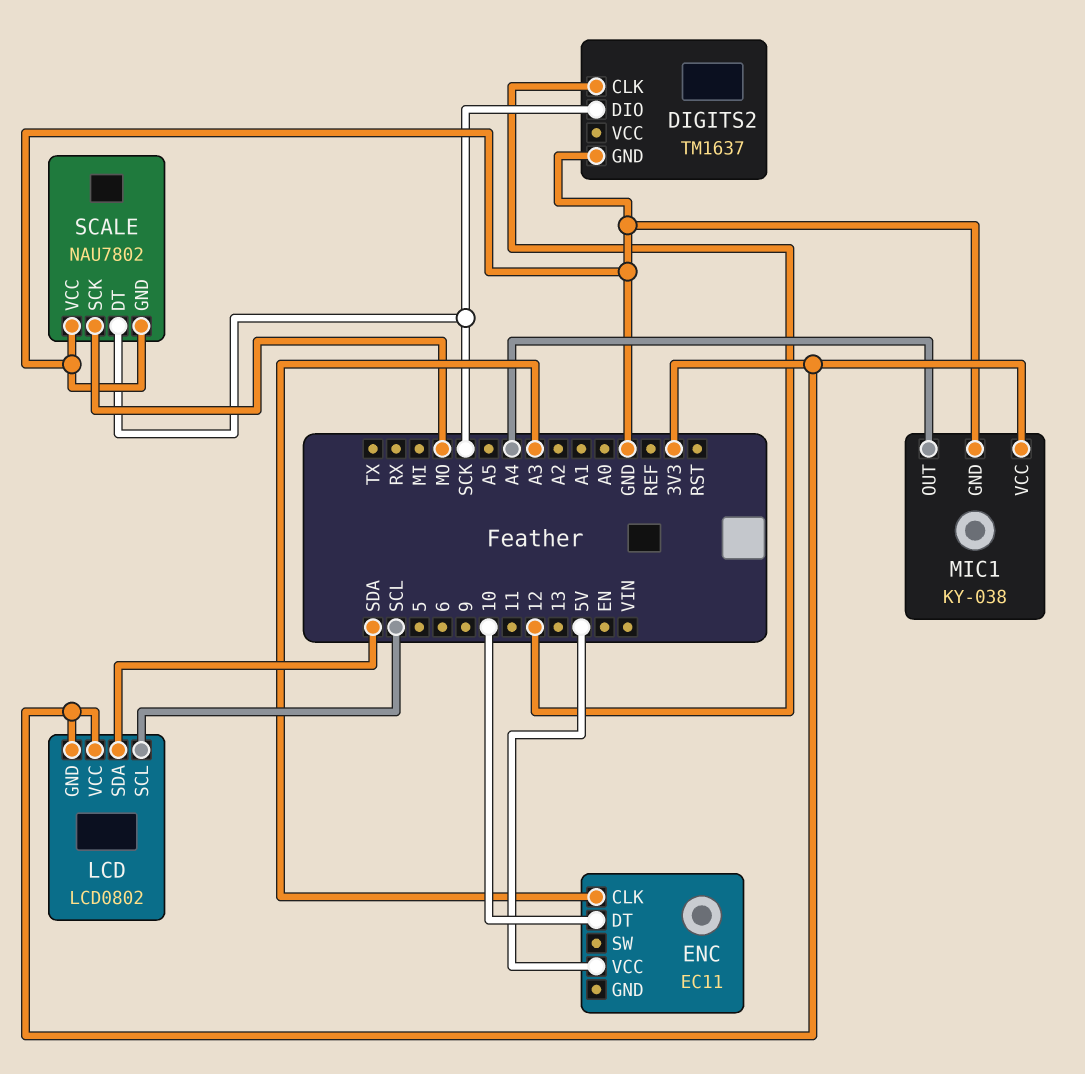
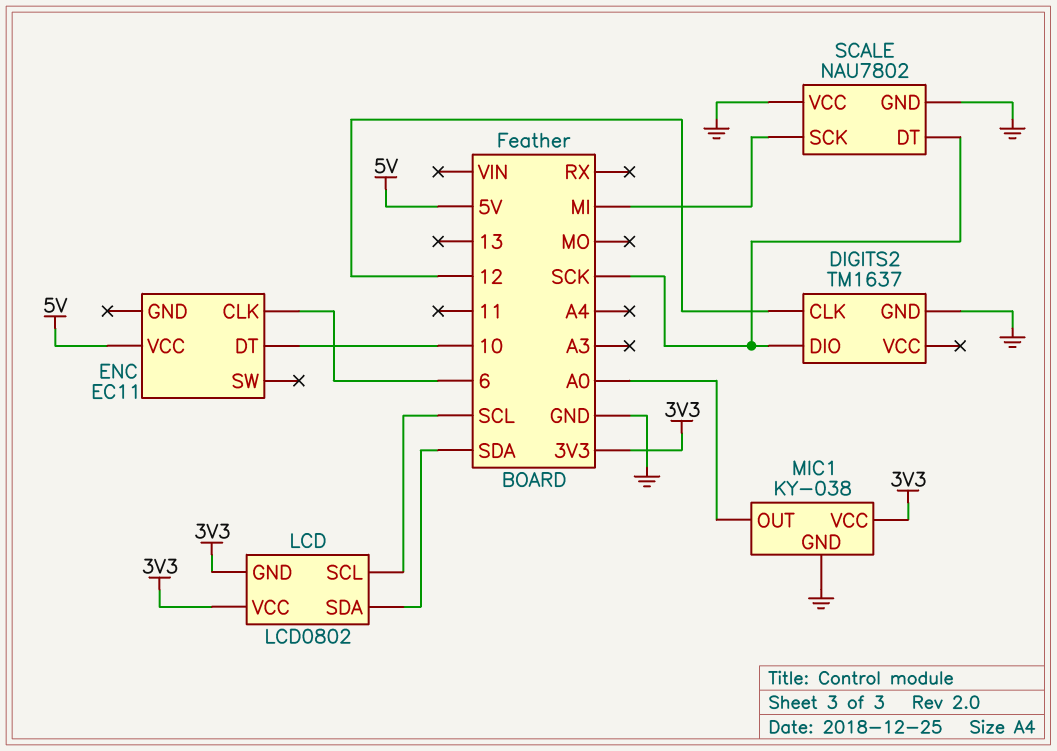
ENC pin CLK: A3 -> 6
MIC1 pin OUT: A4 -> A0
SCALE pin SCK: MO -> MI

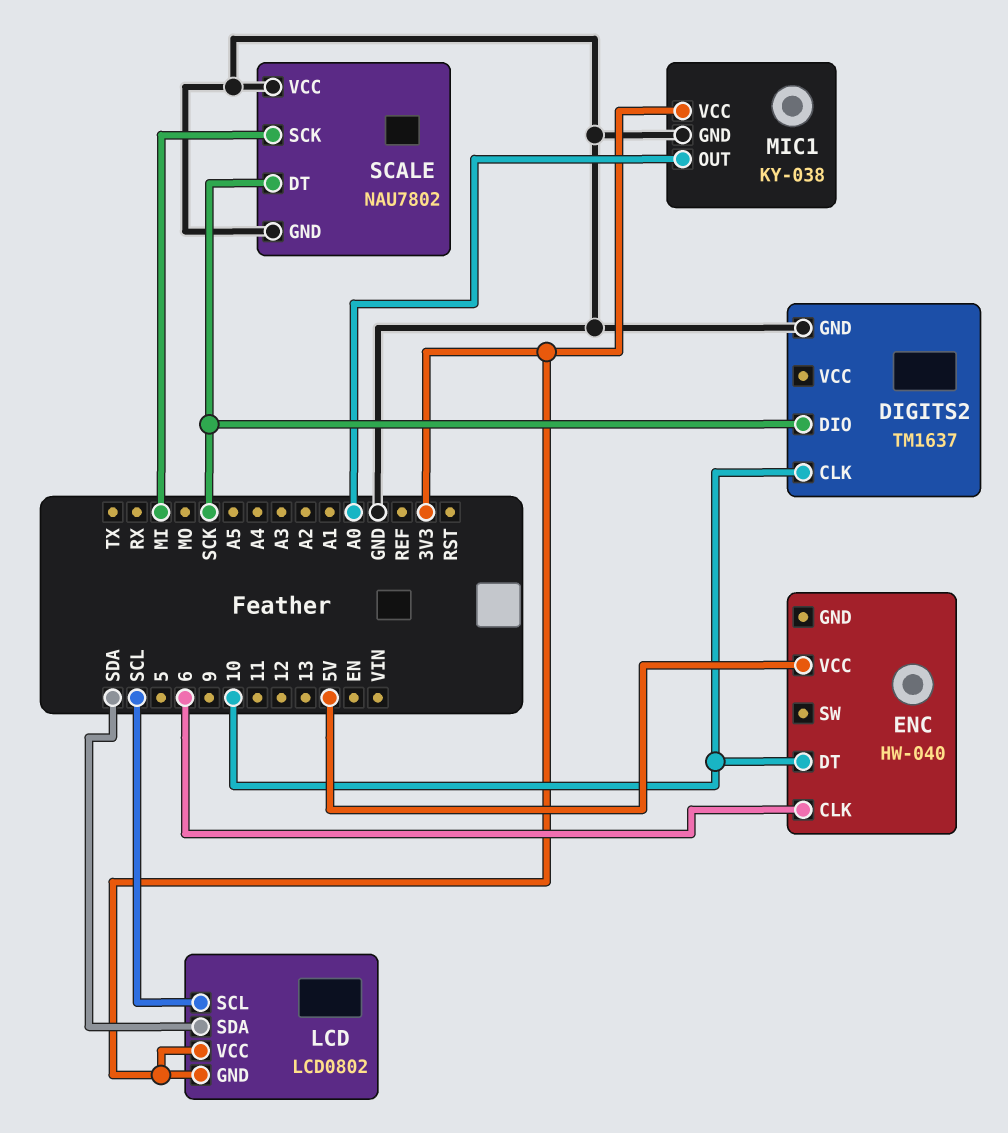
DIGITS2 pin CLK: 12 -> 10
ENC: EC11 -> HW-040

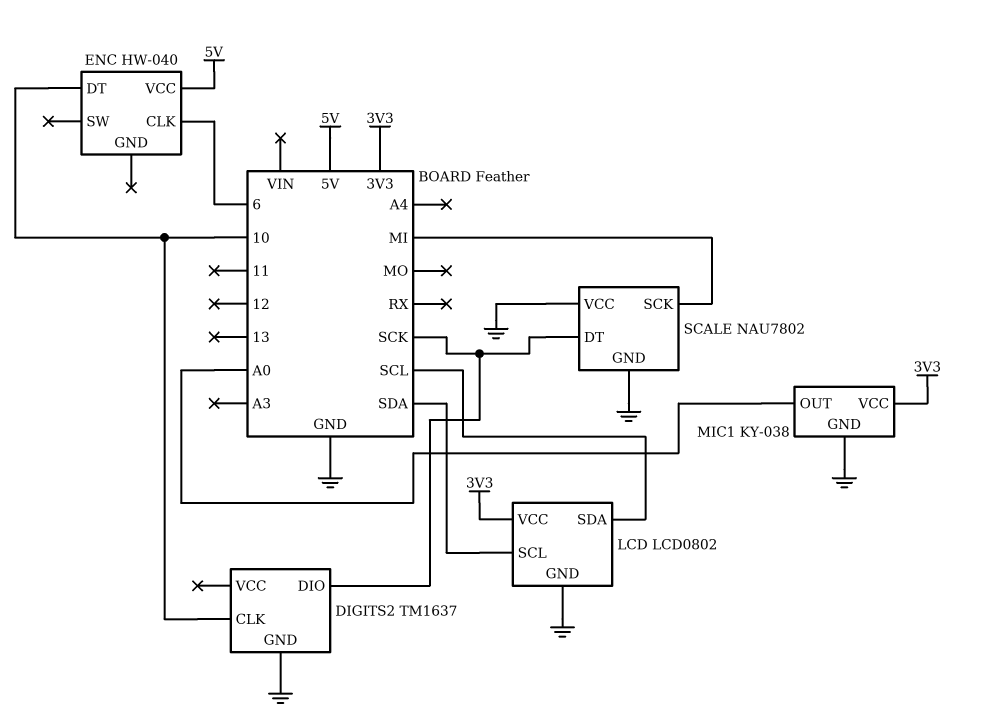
LCD pin GND: 3V3 -> GND
LCD pin SCL: SCL -> SDA
LCD pin SDA: SDA -> SCL

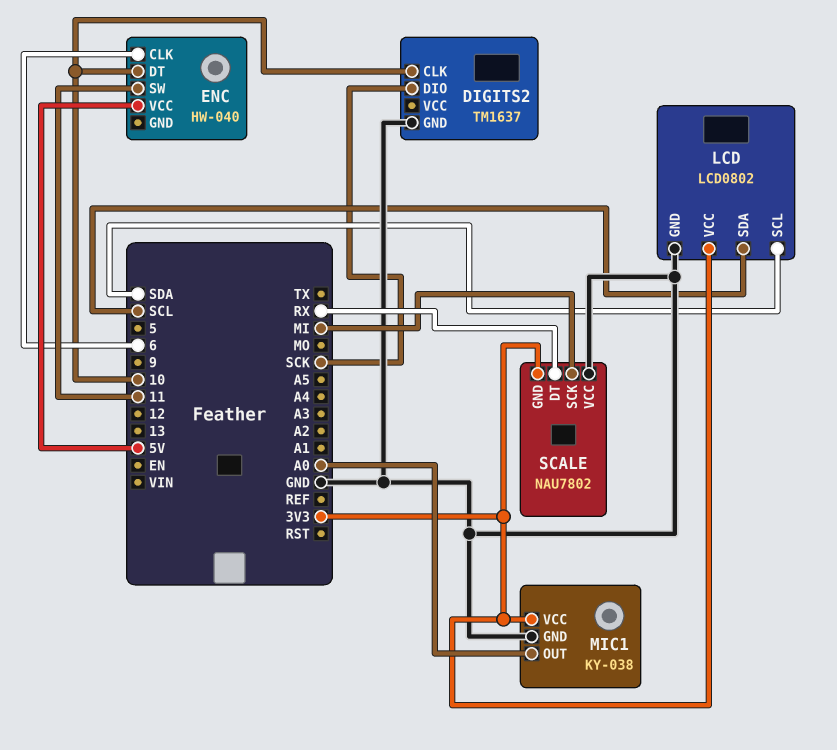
ENC pin SW: none -> 11
SCALE pin DT: SCK -> RX
SCALE pin GND: GND -> 3V3

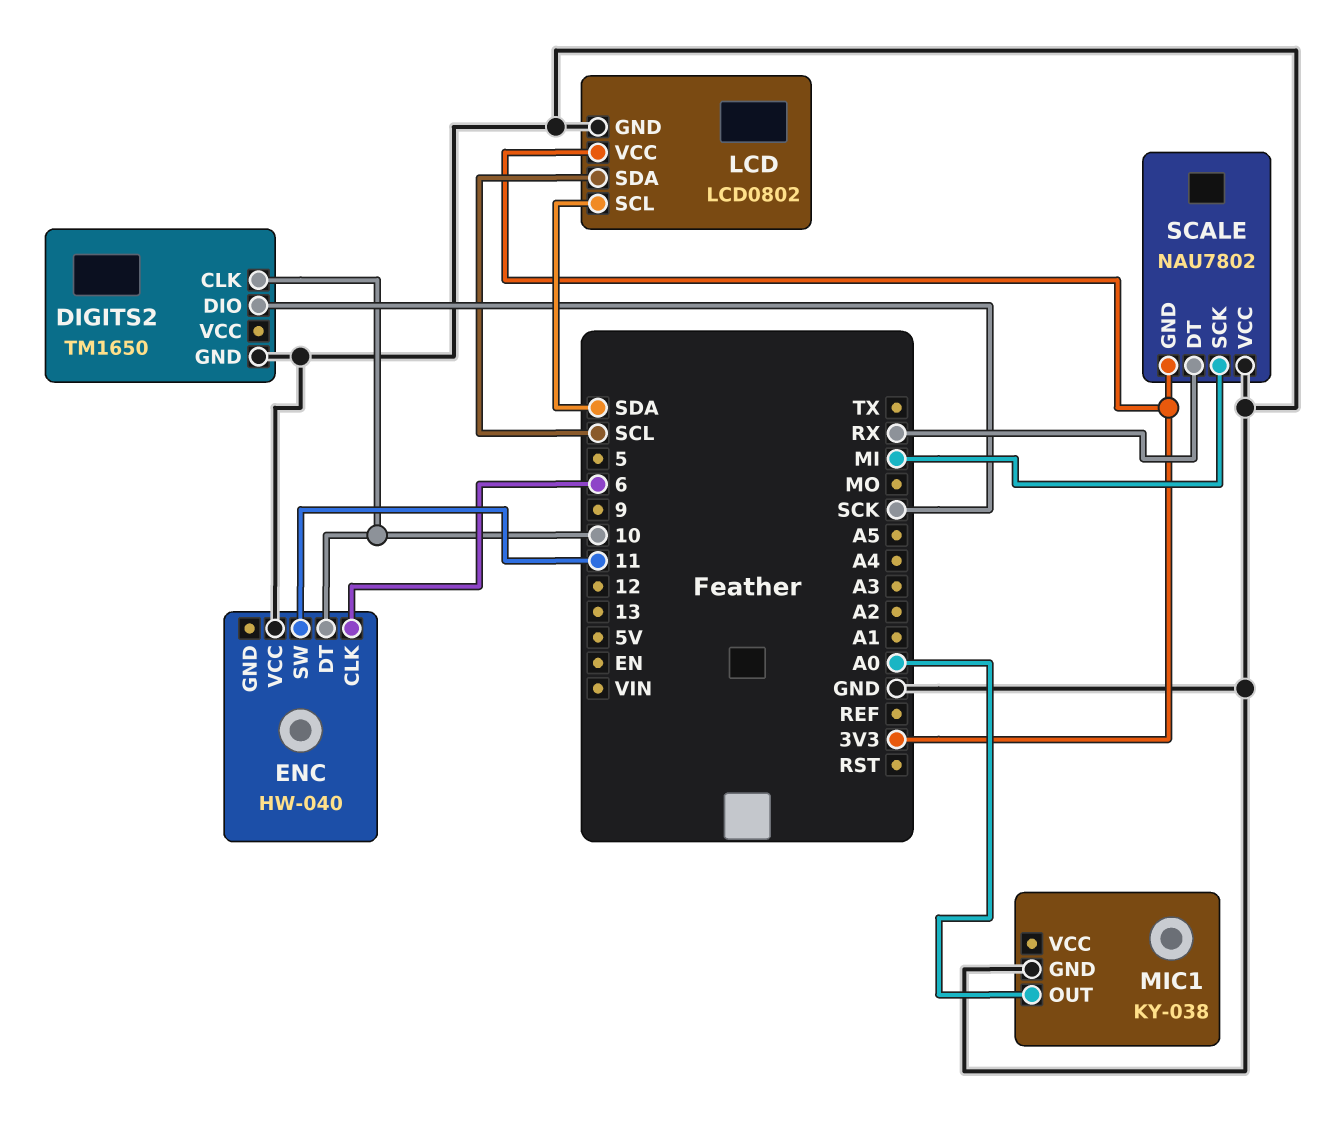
DIGITS2: TM1637 -> TM1650
ENC pin VCC: 5V -> GND
MIC1 pin VCC: 3V3 -> none

